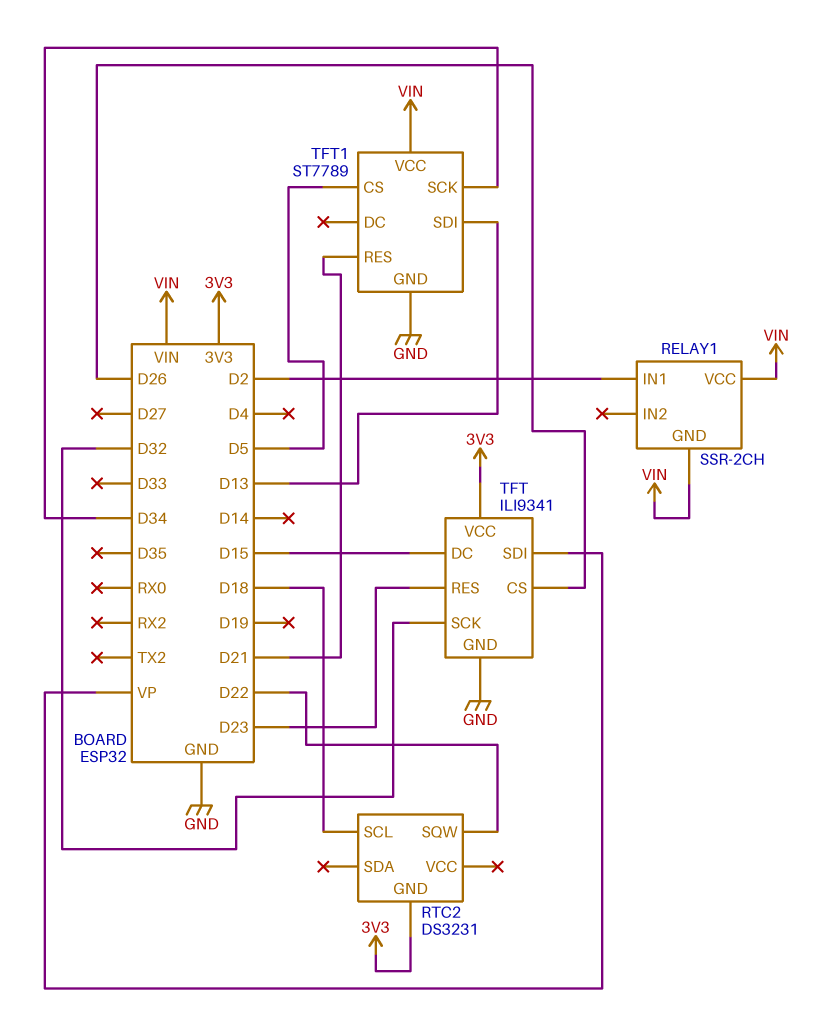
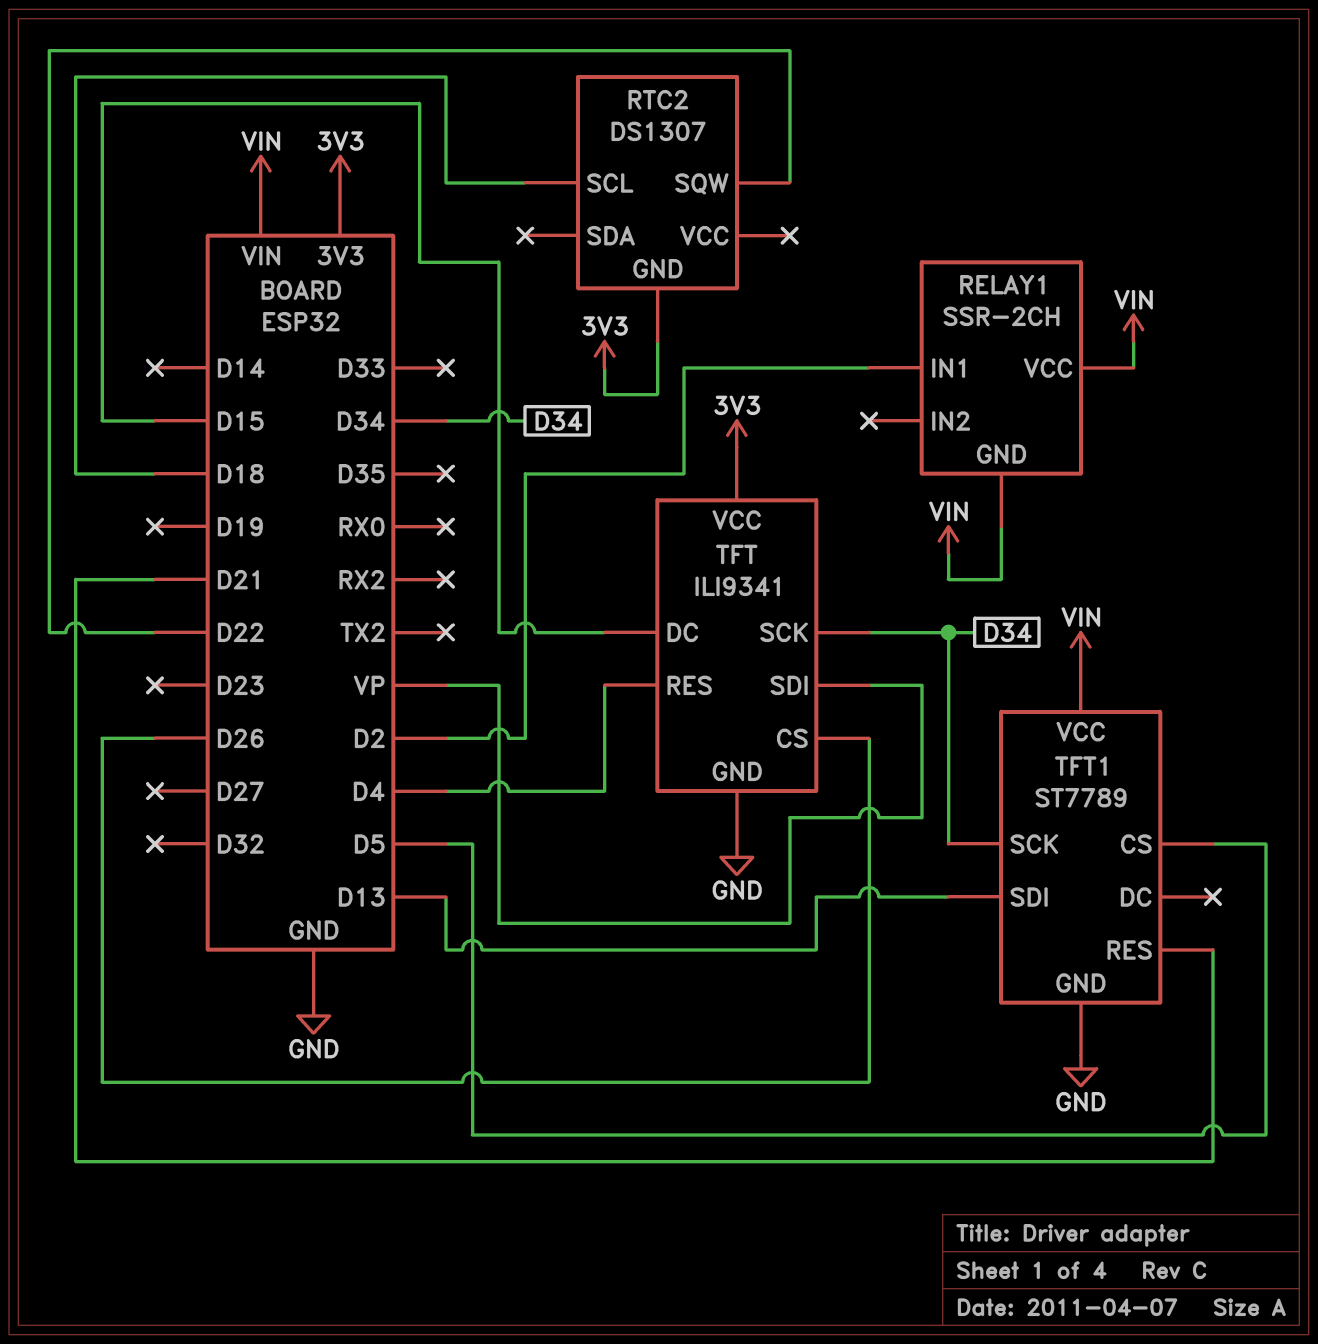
RTC2: DS3231 -> DS1307
TFT pin RES: D23 -> D4
TFT pin SCK: D32 -> D34

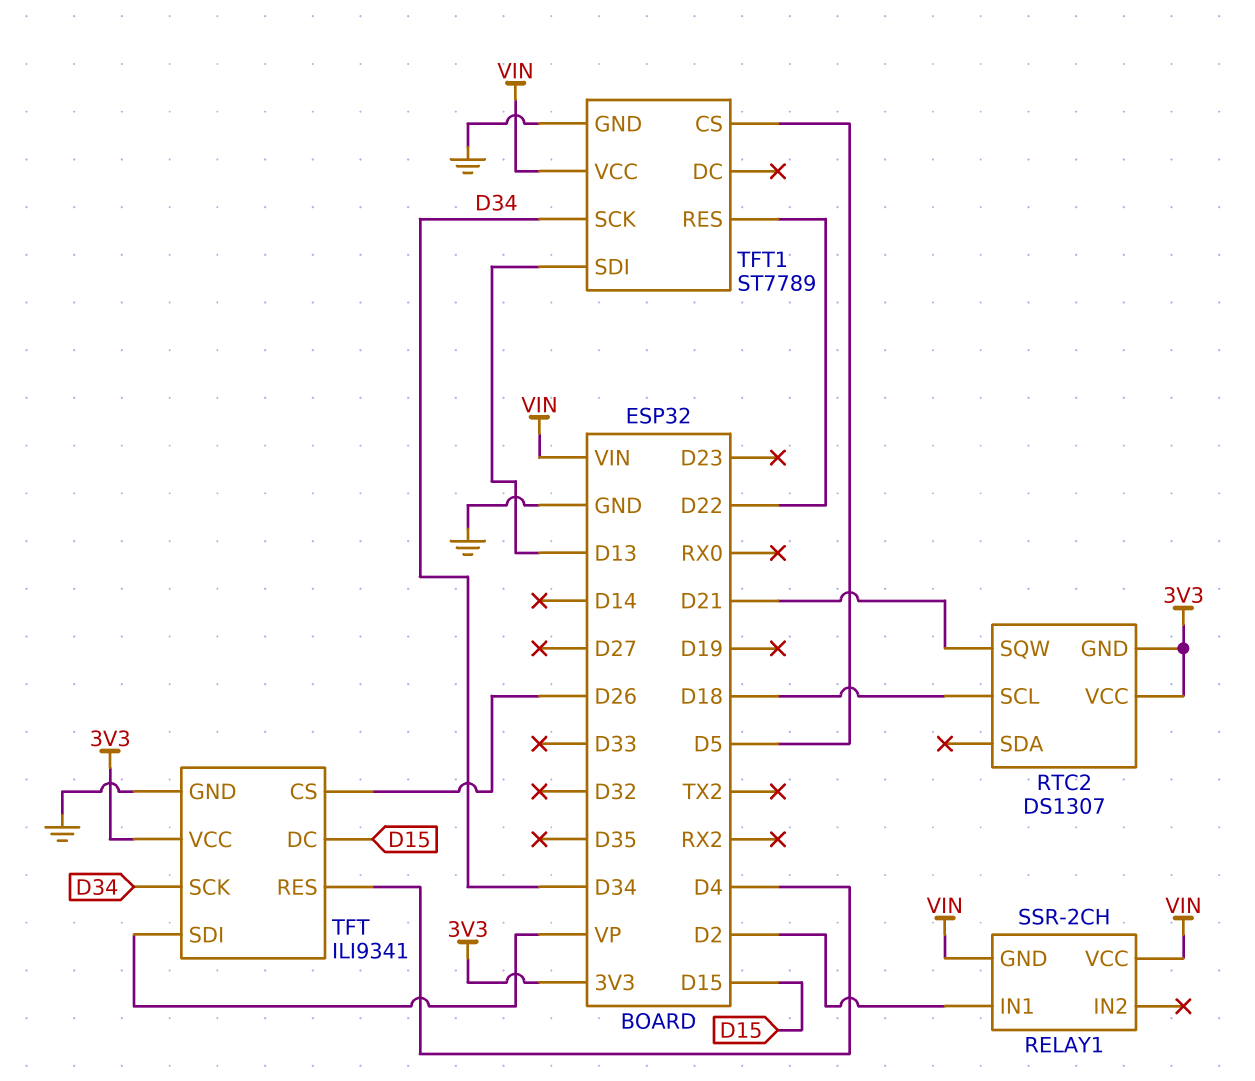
RTC2 pin SQW: D22 -> D21
RTC2 pin VCC: none -> 3V3
TFT1 pin RES: D21 -> D22

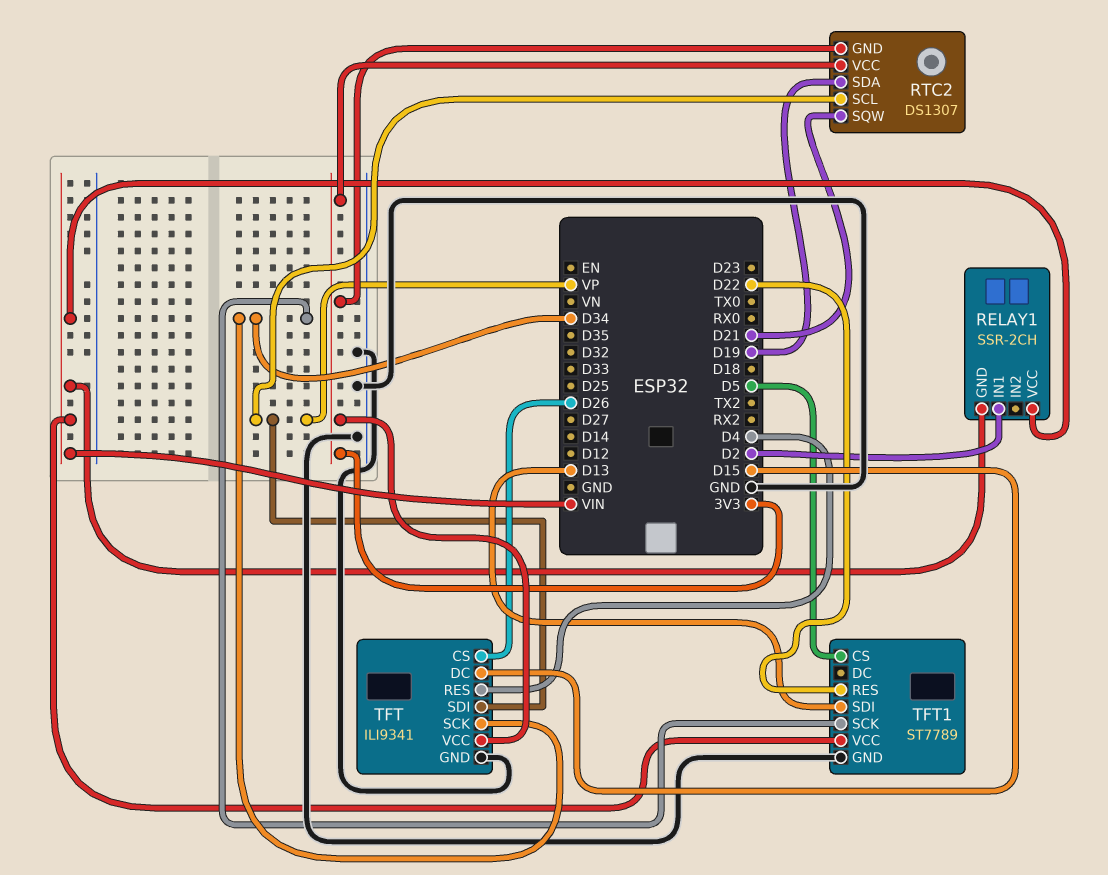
RTC2 pin SCL: D18 -> VP
RTC2 pin SDA: none -> D19

